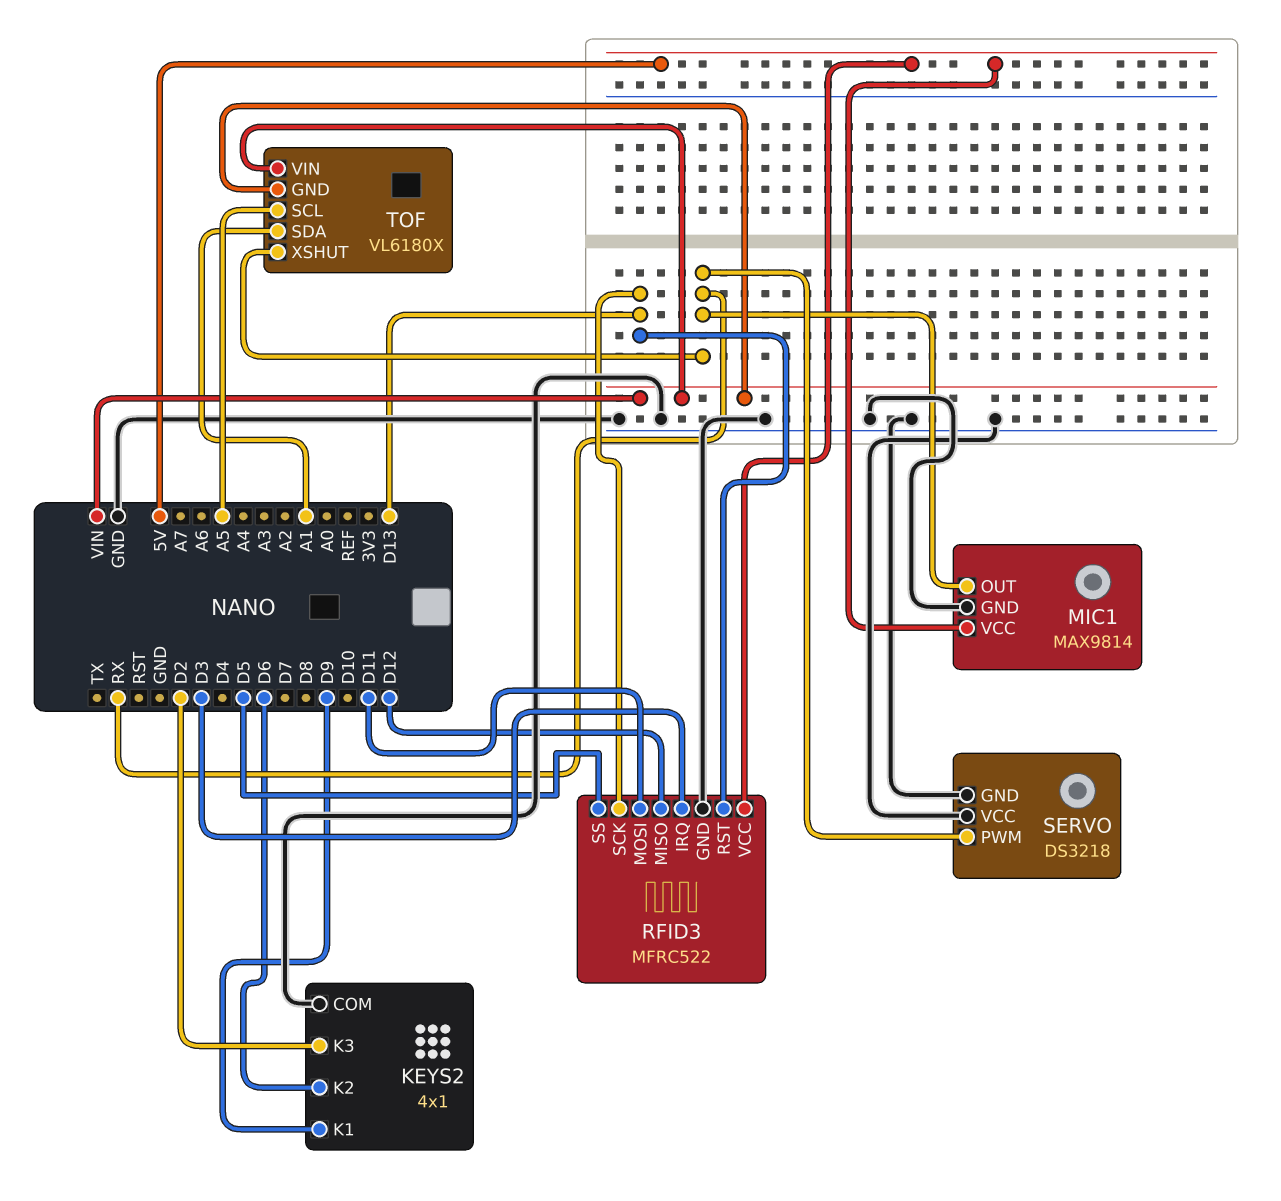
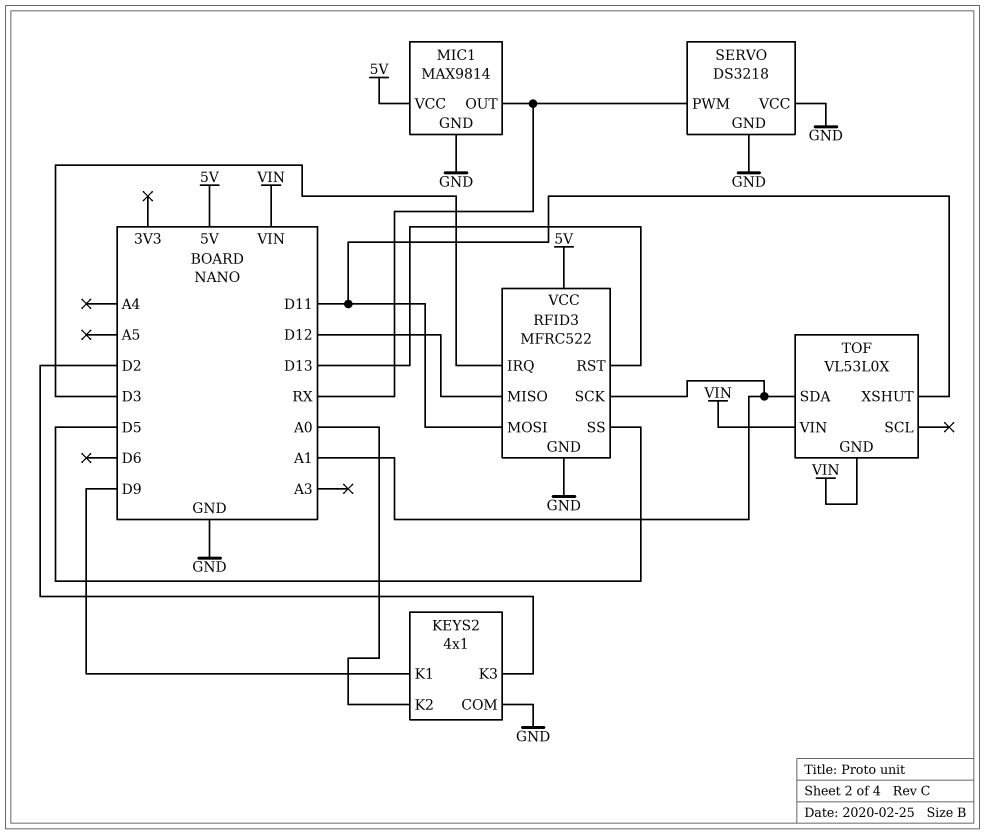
KEYS2 pin K2: D6 -> A0
RFID3 pin SCK: D13 -> A1
TOF: VL6180X -> VL53L0X
TOF pin SCL: A5 -> none
TOF pin XSHUT: RX -> D11

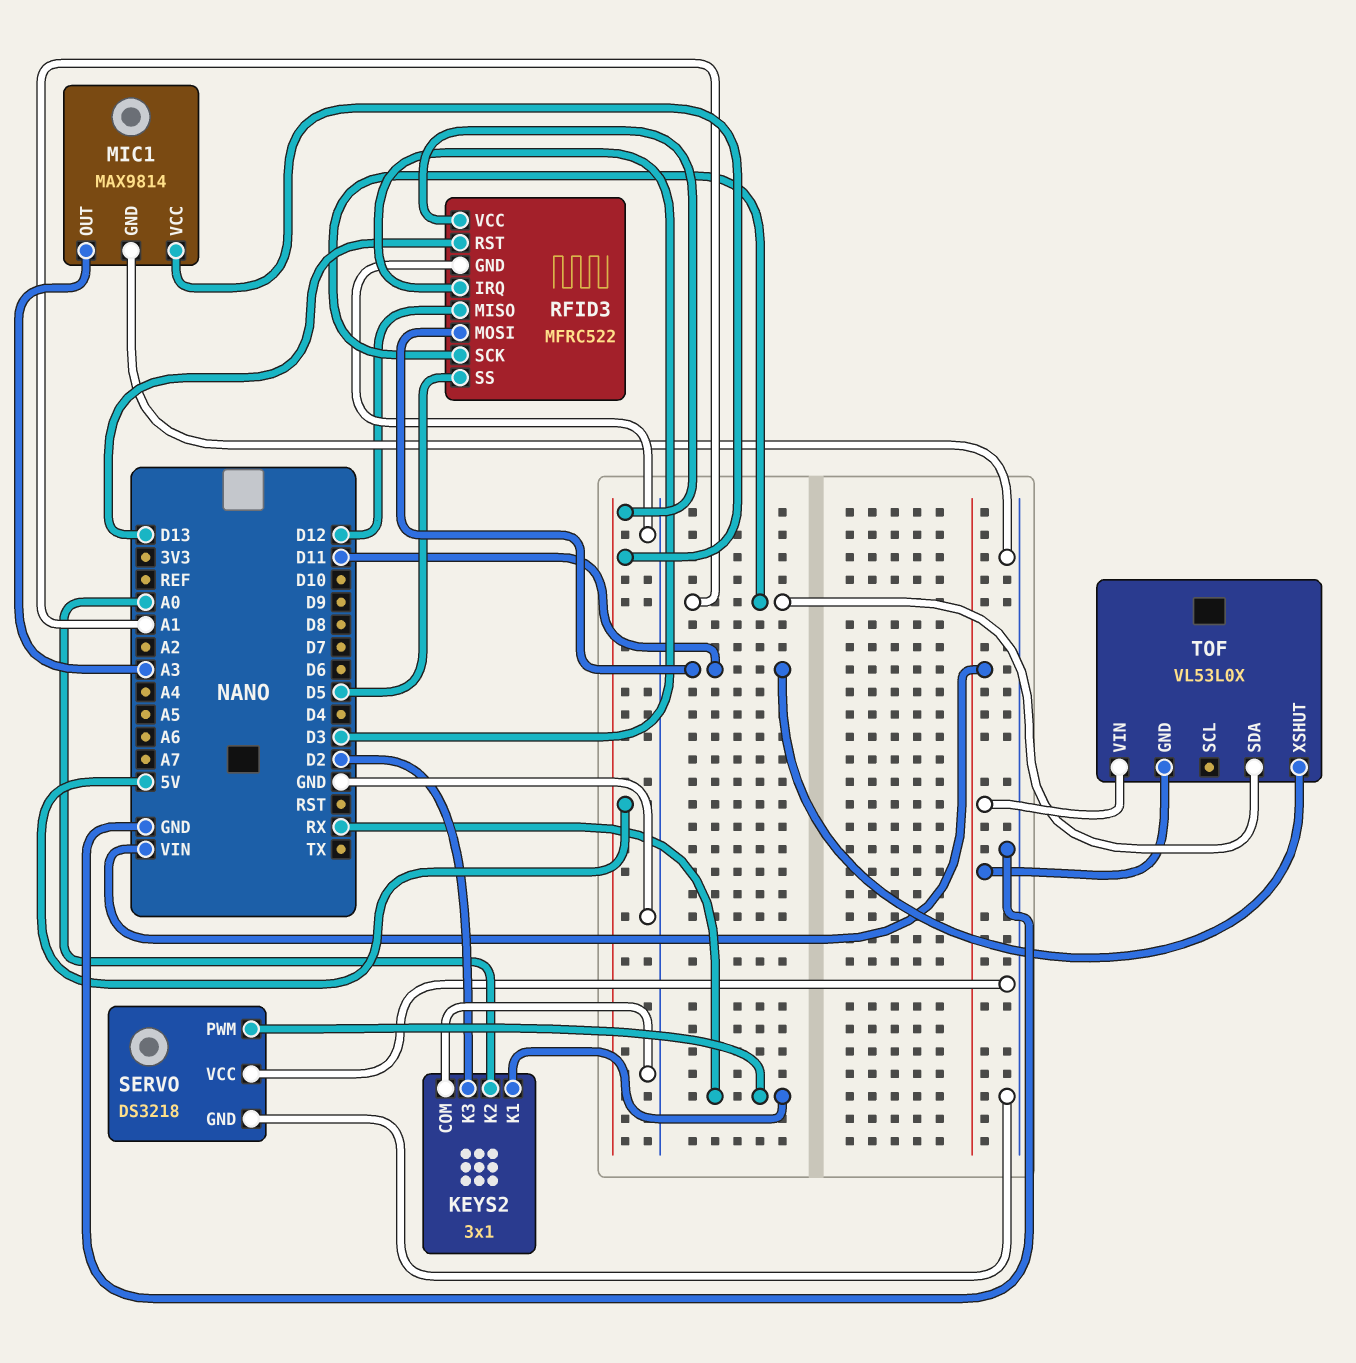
KEYS2: 4x1 -> 3x1
KEYS2 pin K1: D9 -> RX
MIC1 pin OUT: RX -> A3

